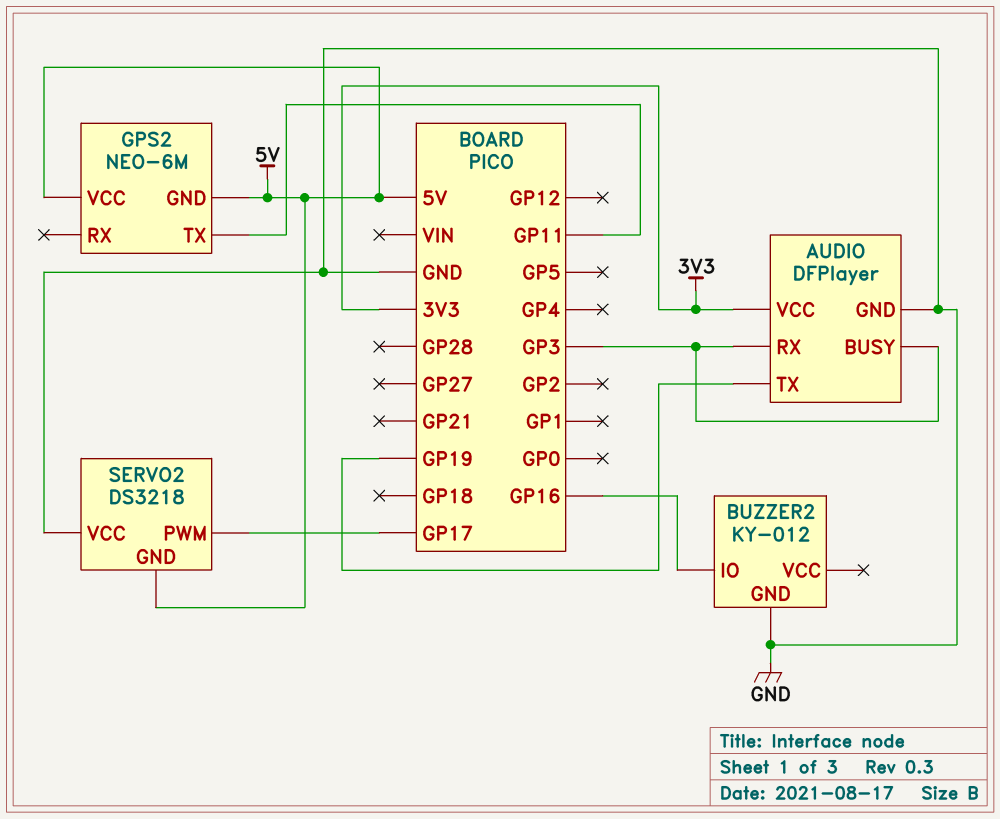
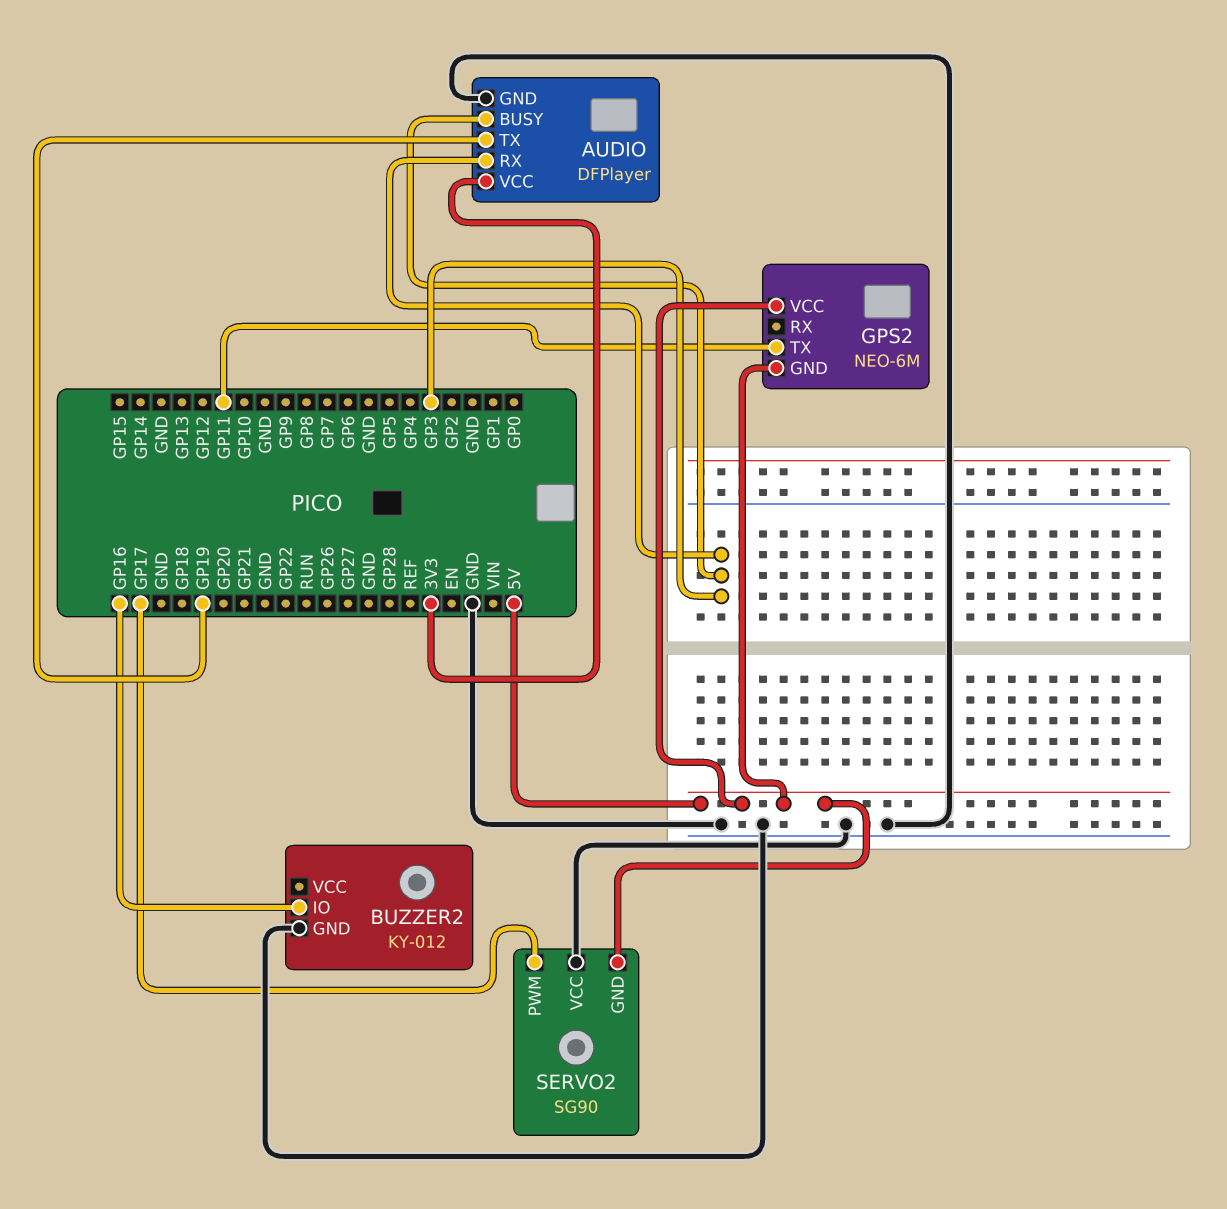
SERVO2: DS3218 -> SG90

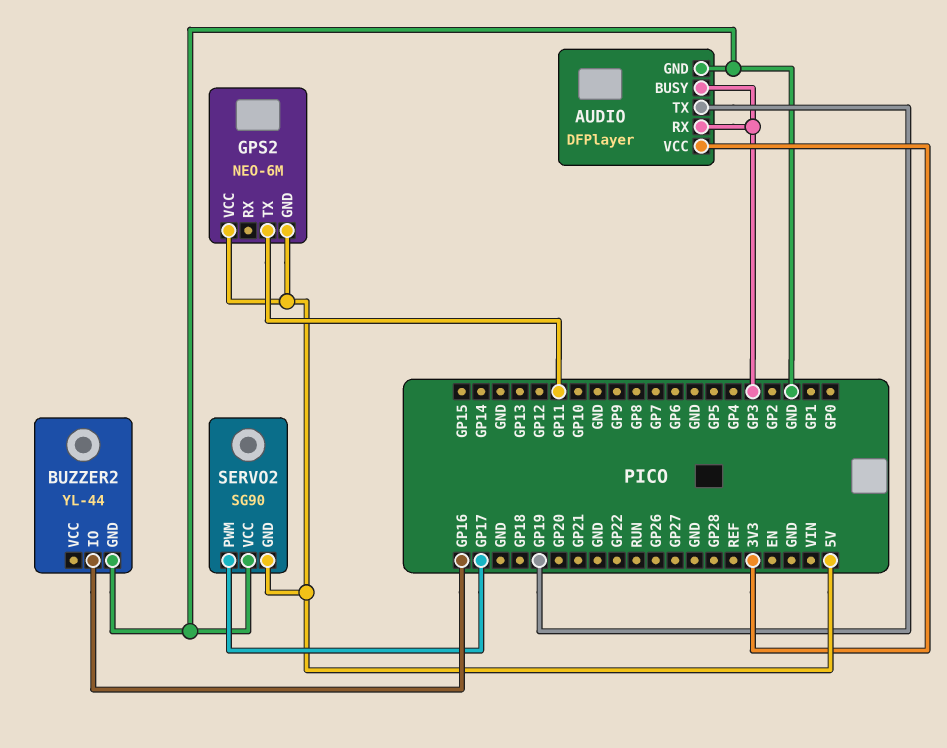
BUZZER2: KY-012 -> YL-44

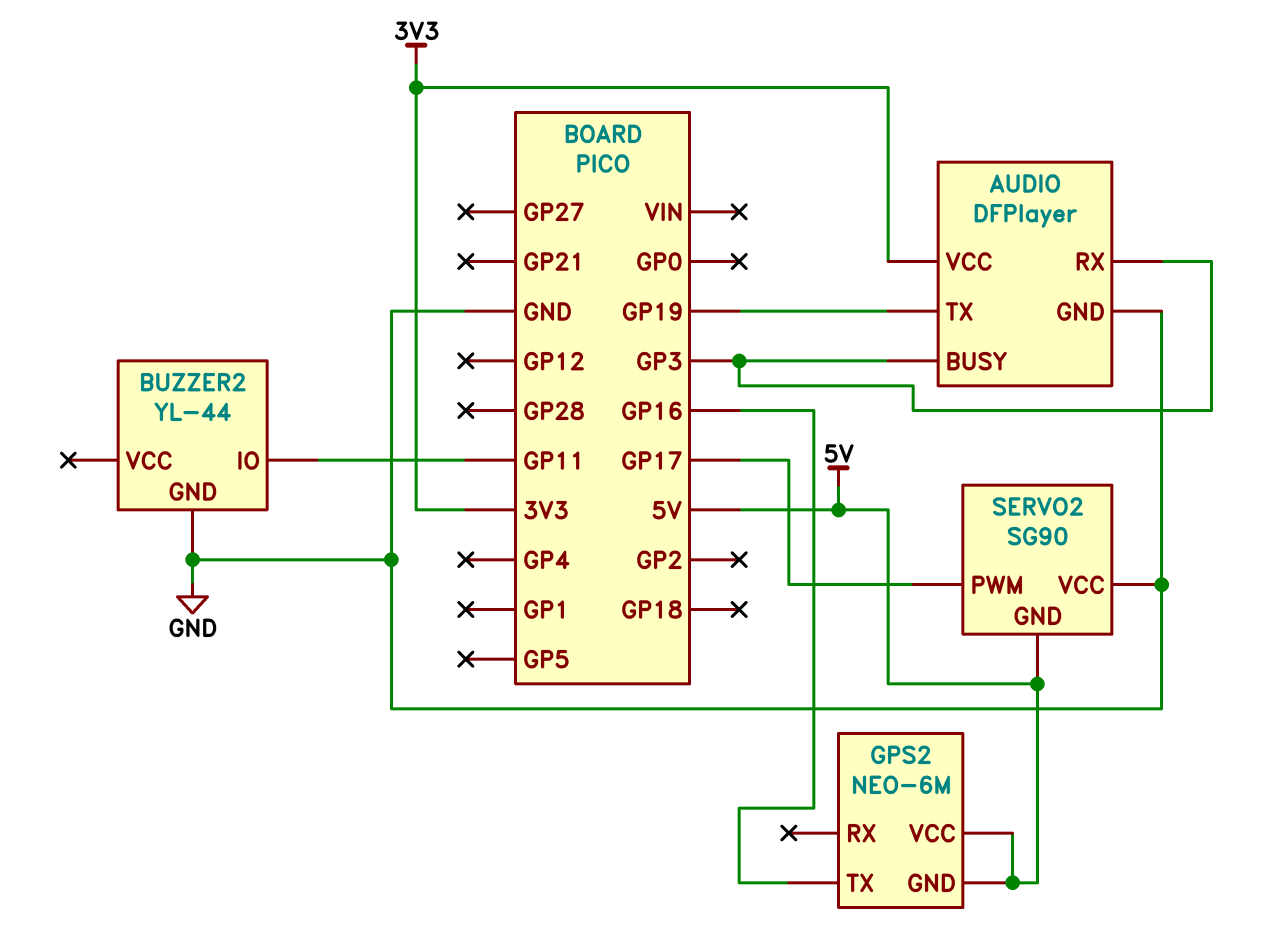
BUZZER2 pin IO: GP16 -> GP11
GPS2 pin TX: GP11 -> GP16

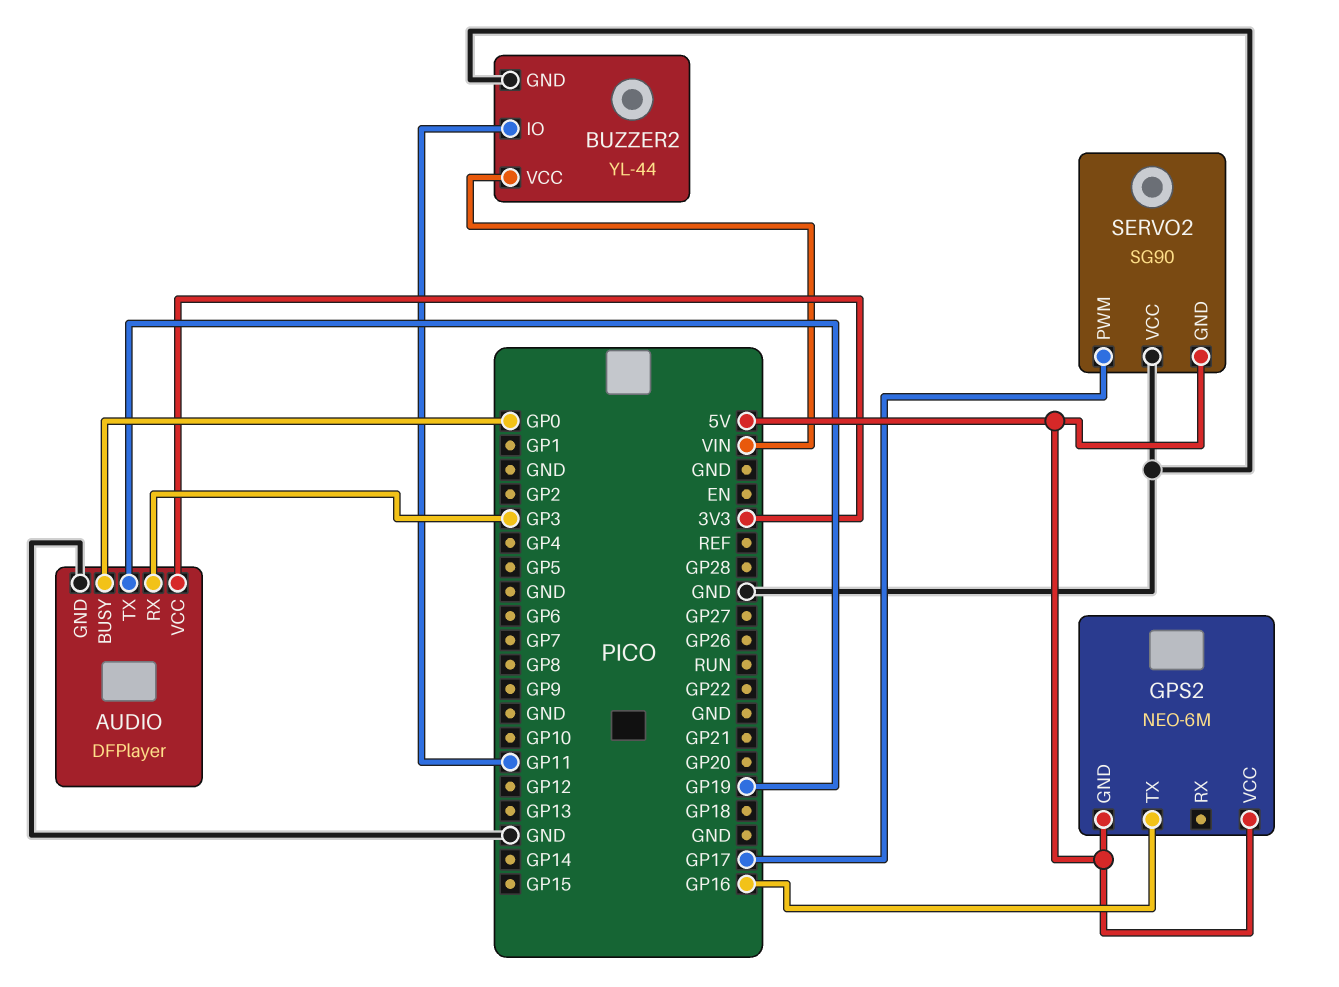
AUDIO pin BUSY: GP3 -> GP0
BUZZER2 pin VCC: none -> VIN

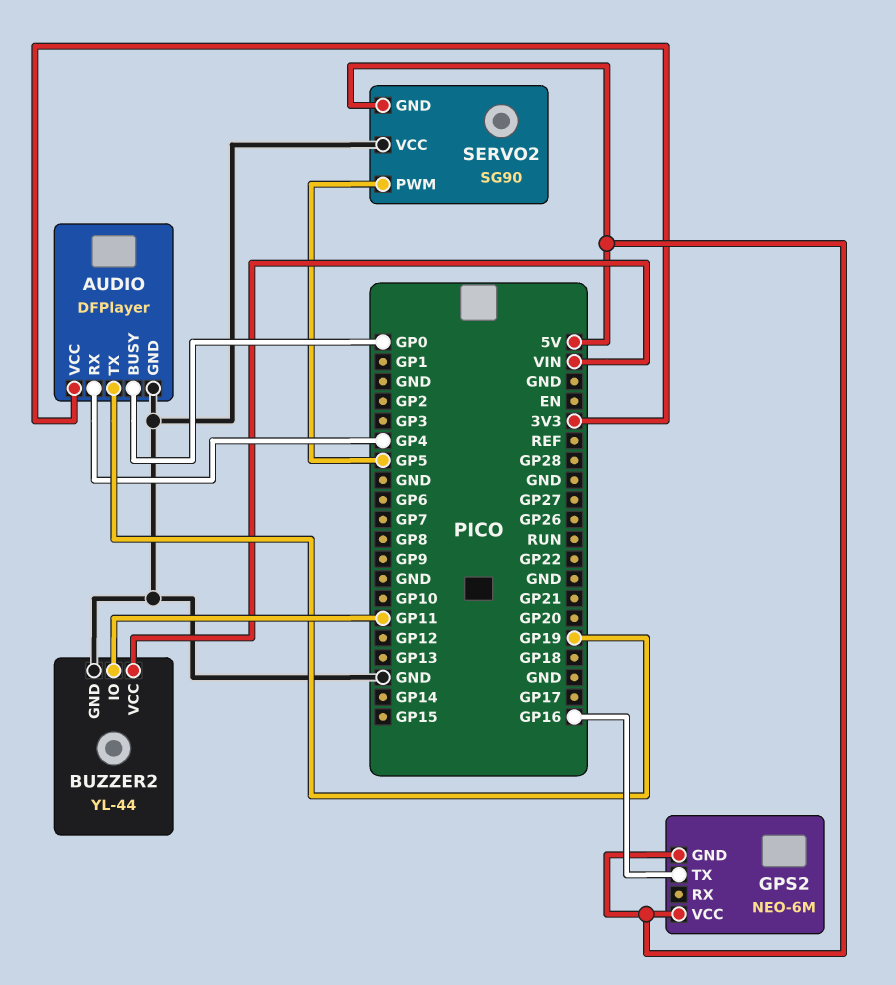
AUDIO pin RX: GP3 -> GP4
SERVO2 pin PWM: GP17 -> GP5

